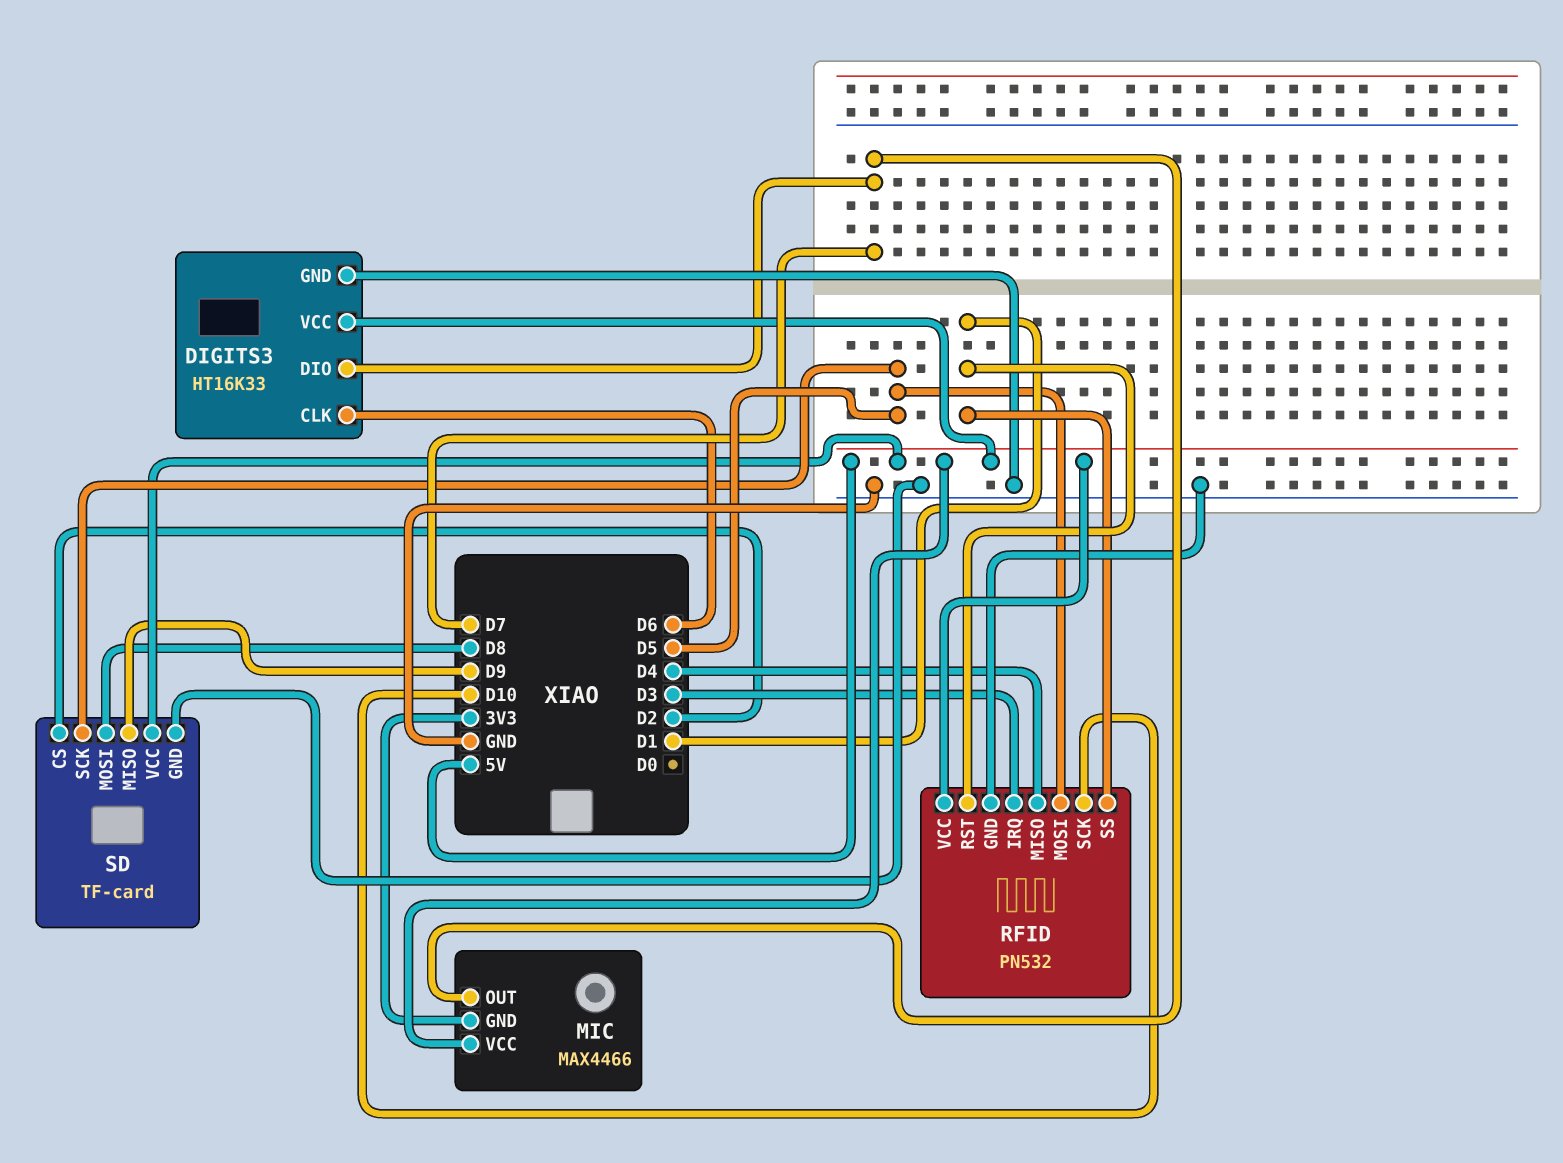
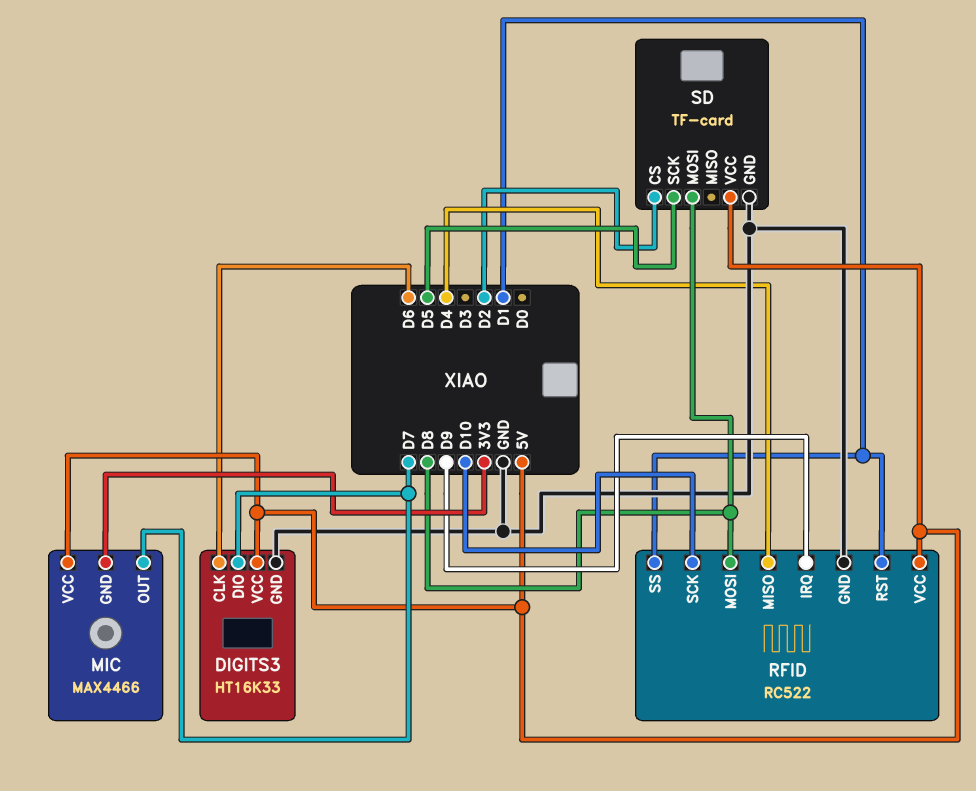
RFID: PN532 -> RC522
RFID pin IRQ: D3 -> D9
RFID pin MOSI: D5 -> D8
SD pin MISO: D9 -> none

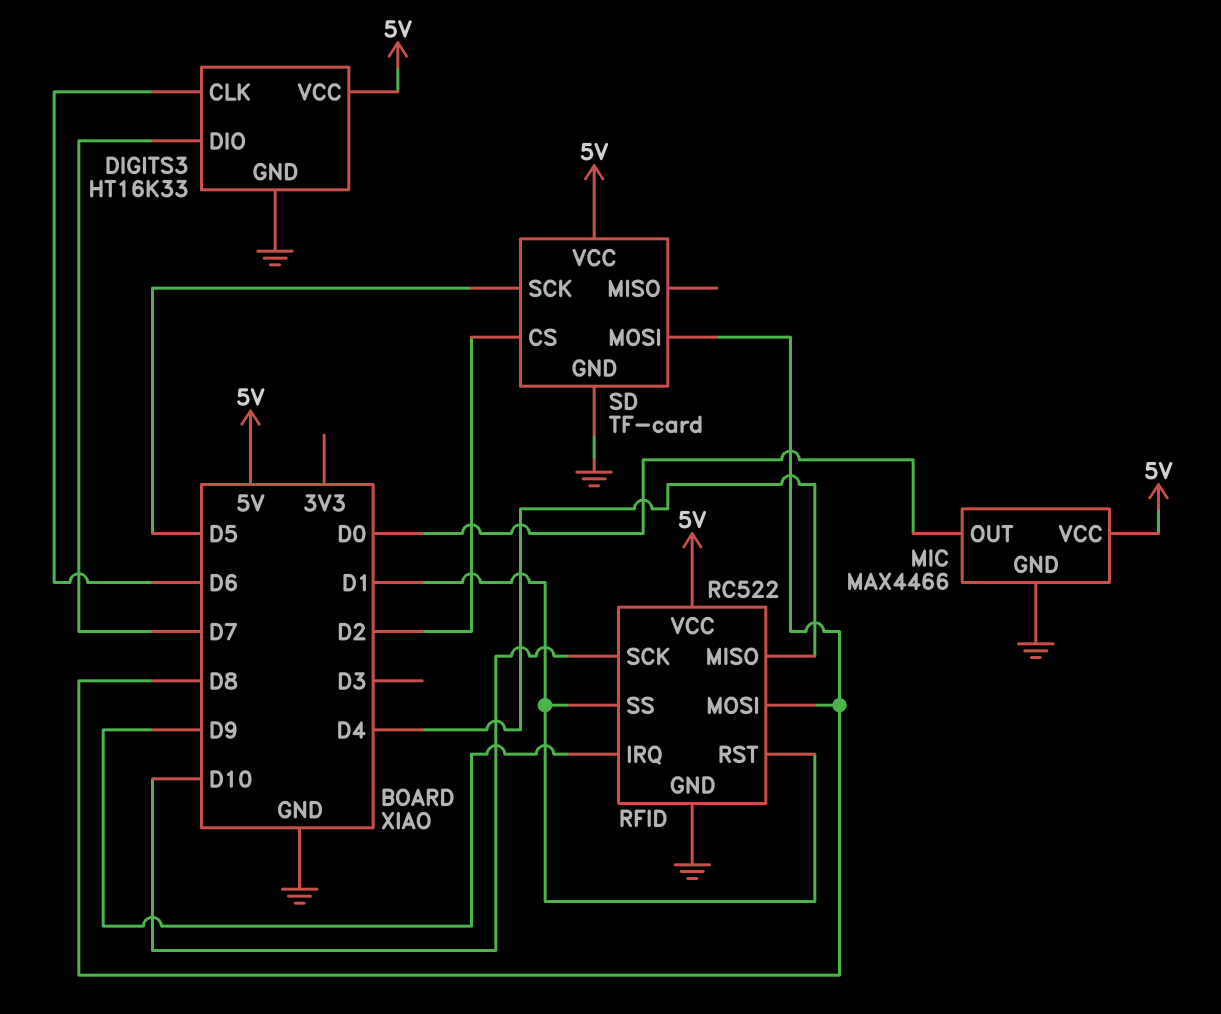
MIC pin GND: 3V3 -> GND
MIC pin OUT: D7 -> D0

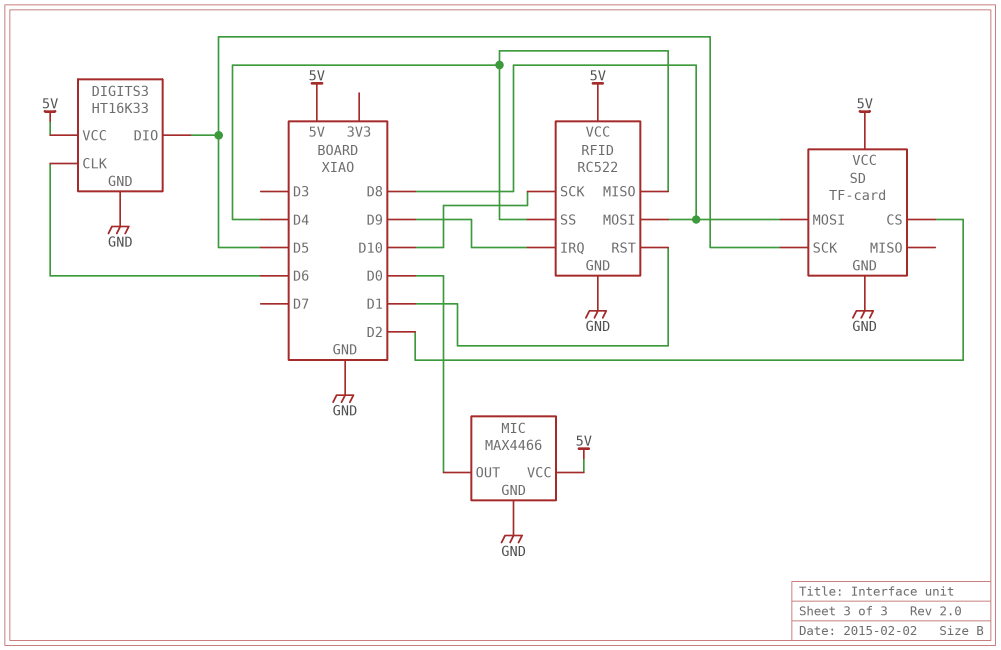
DIGITS3 pin DIO: D7 -> D5
RFID pin SS: D1 -> D4

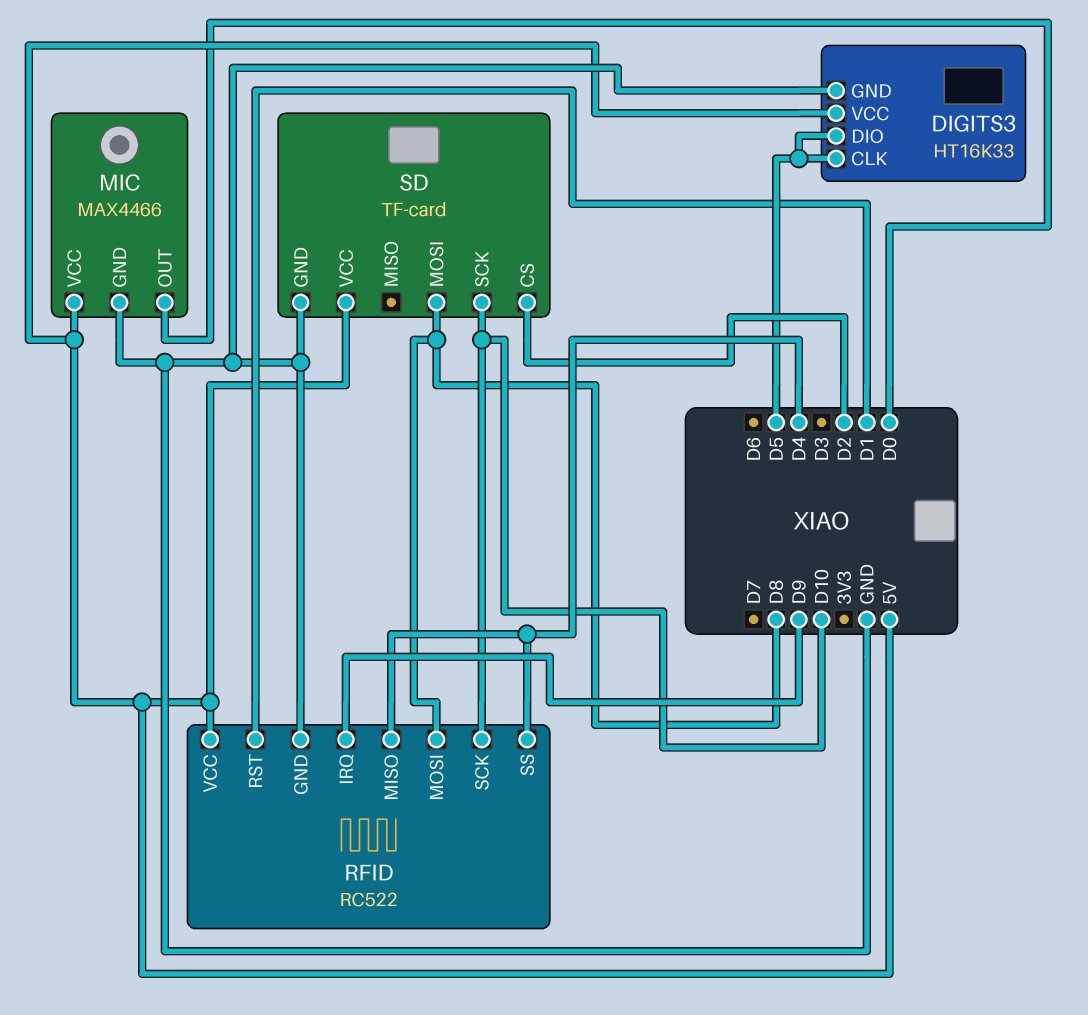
DIGITS3 pin CLK: D6 -> D5
SD pin SCK: D5 -> D10

